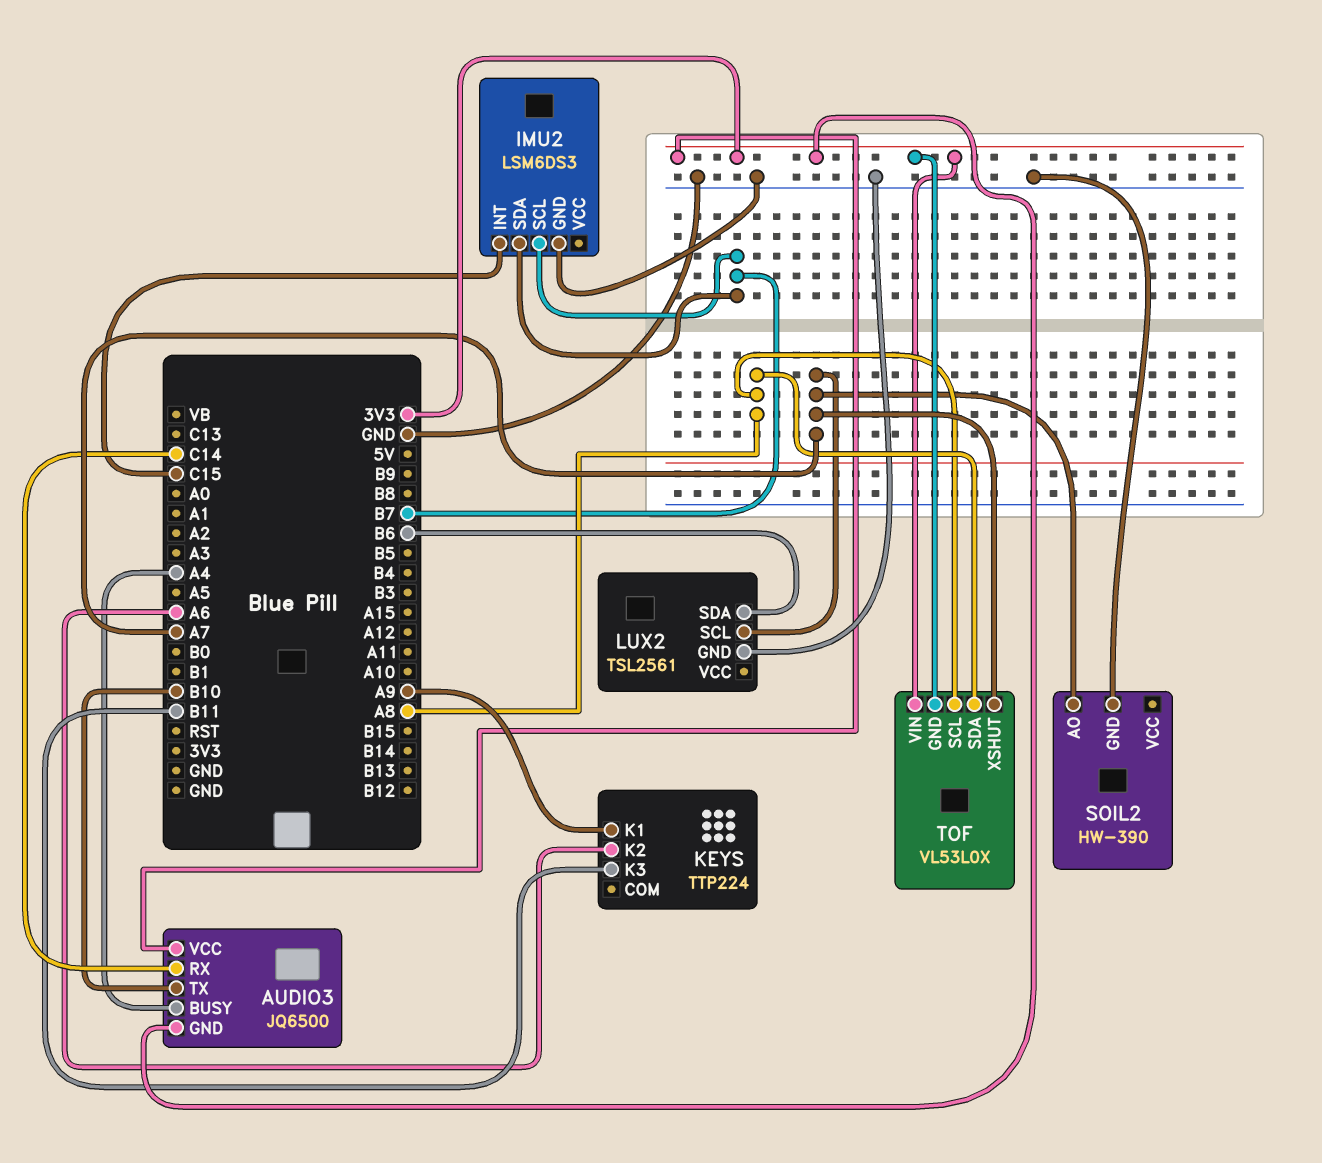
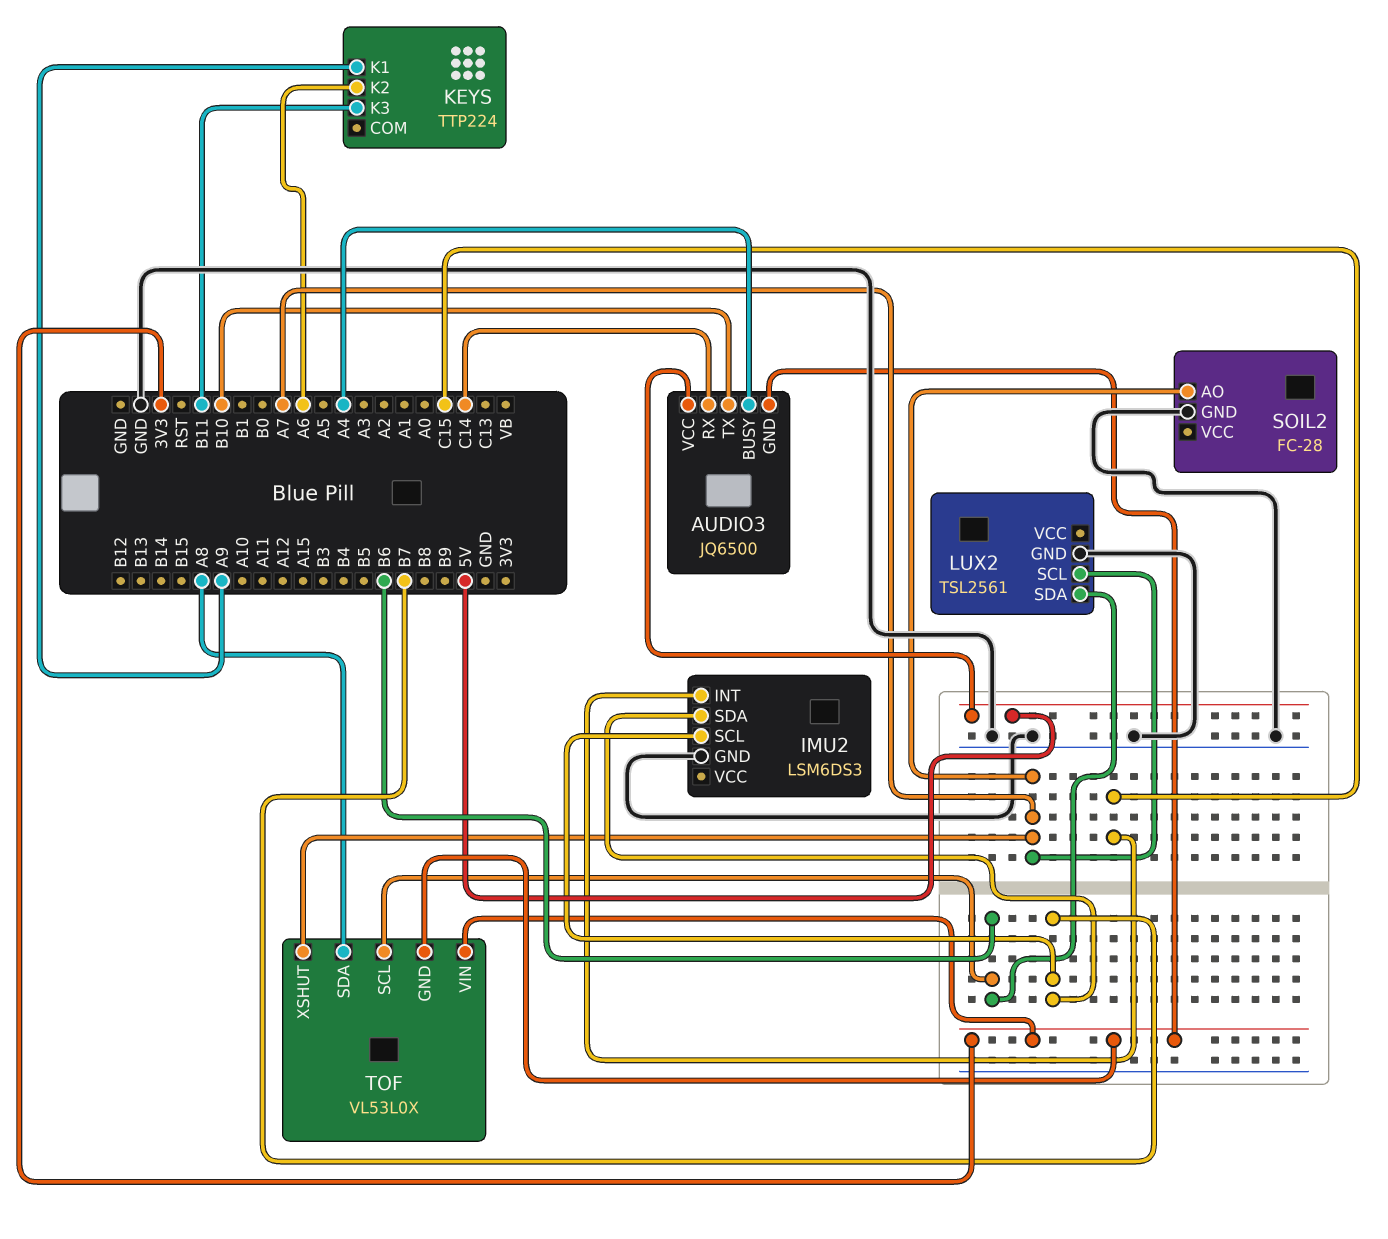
AUDIO3 pin VCC: 3V3 -> 5V
SOIL2: HW-390 -> FC-28
TOF pin SCL: A8 -> B6

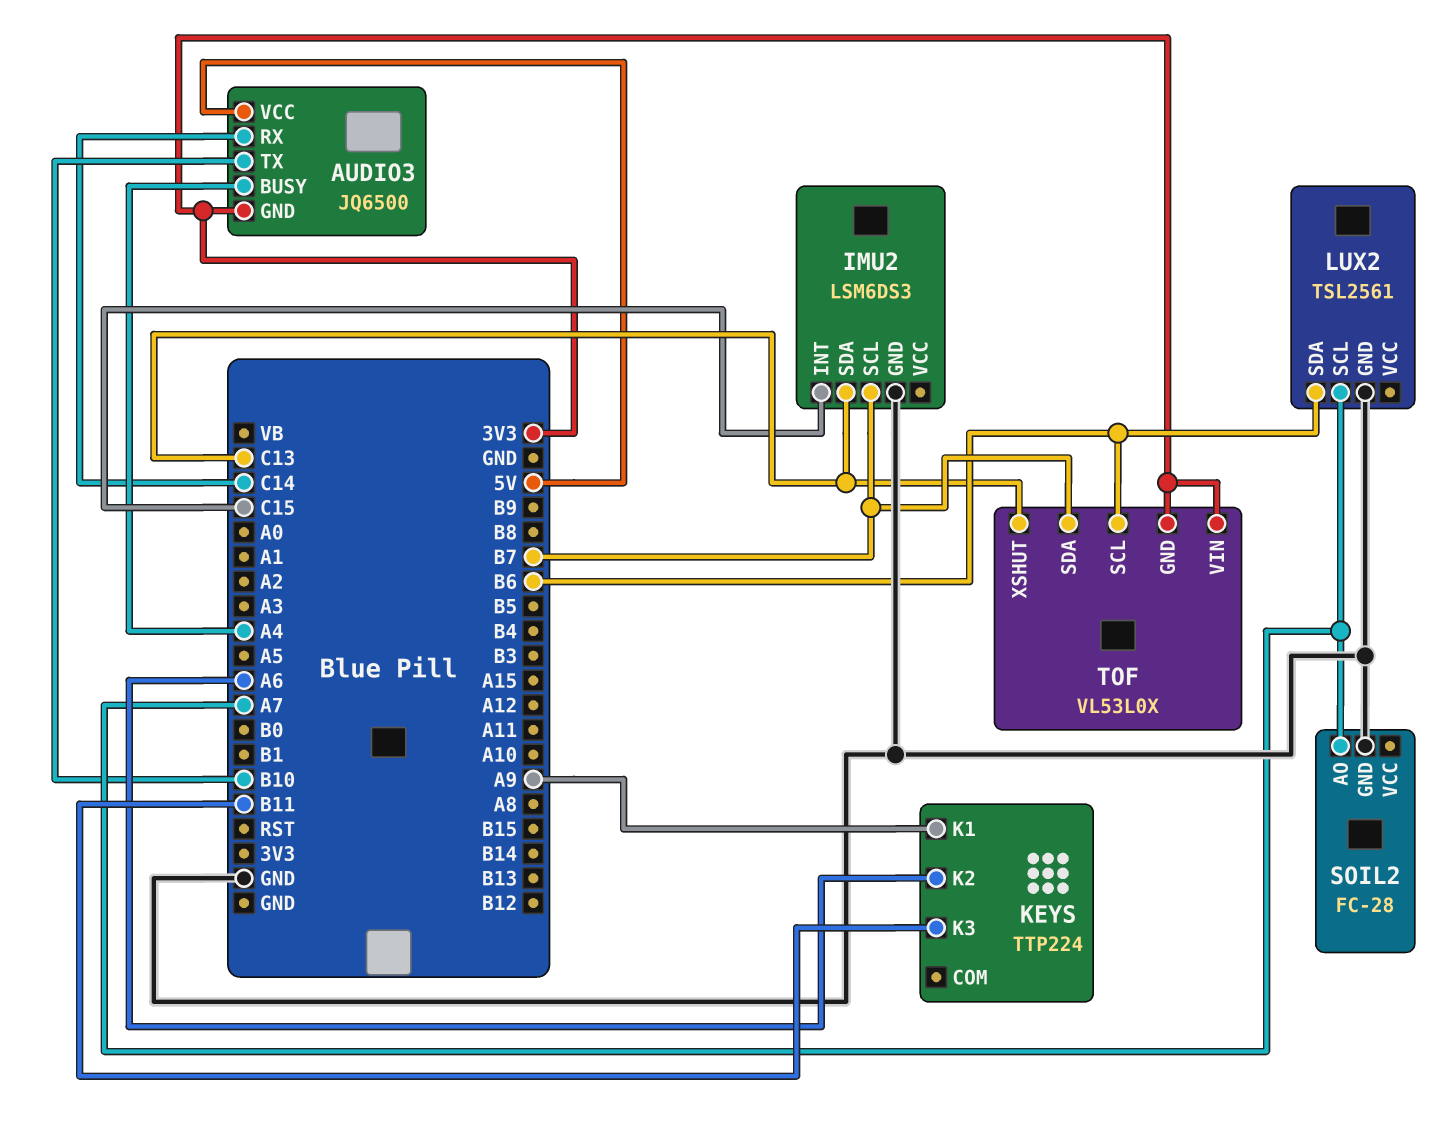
IMU2 pin SDA: B7 -> C13
TOF pin SDA: A8 -> B7
TOF pin XSHUT: A7 -> C13

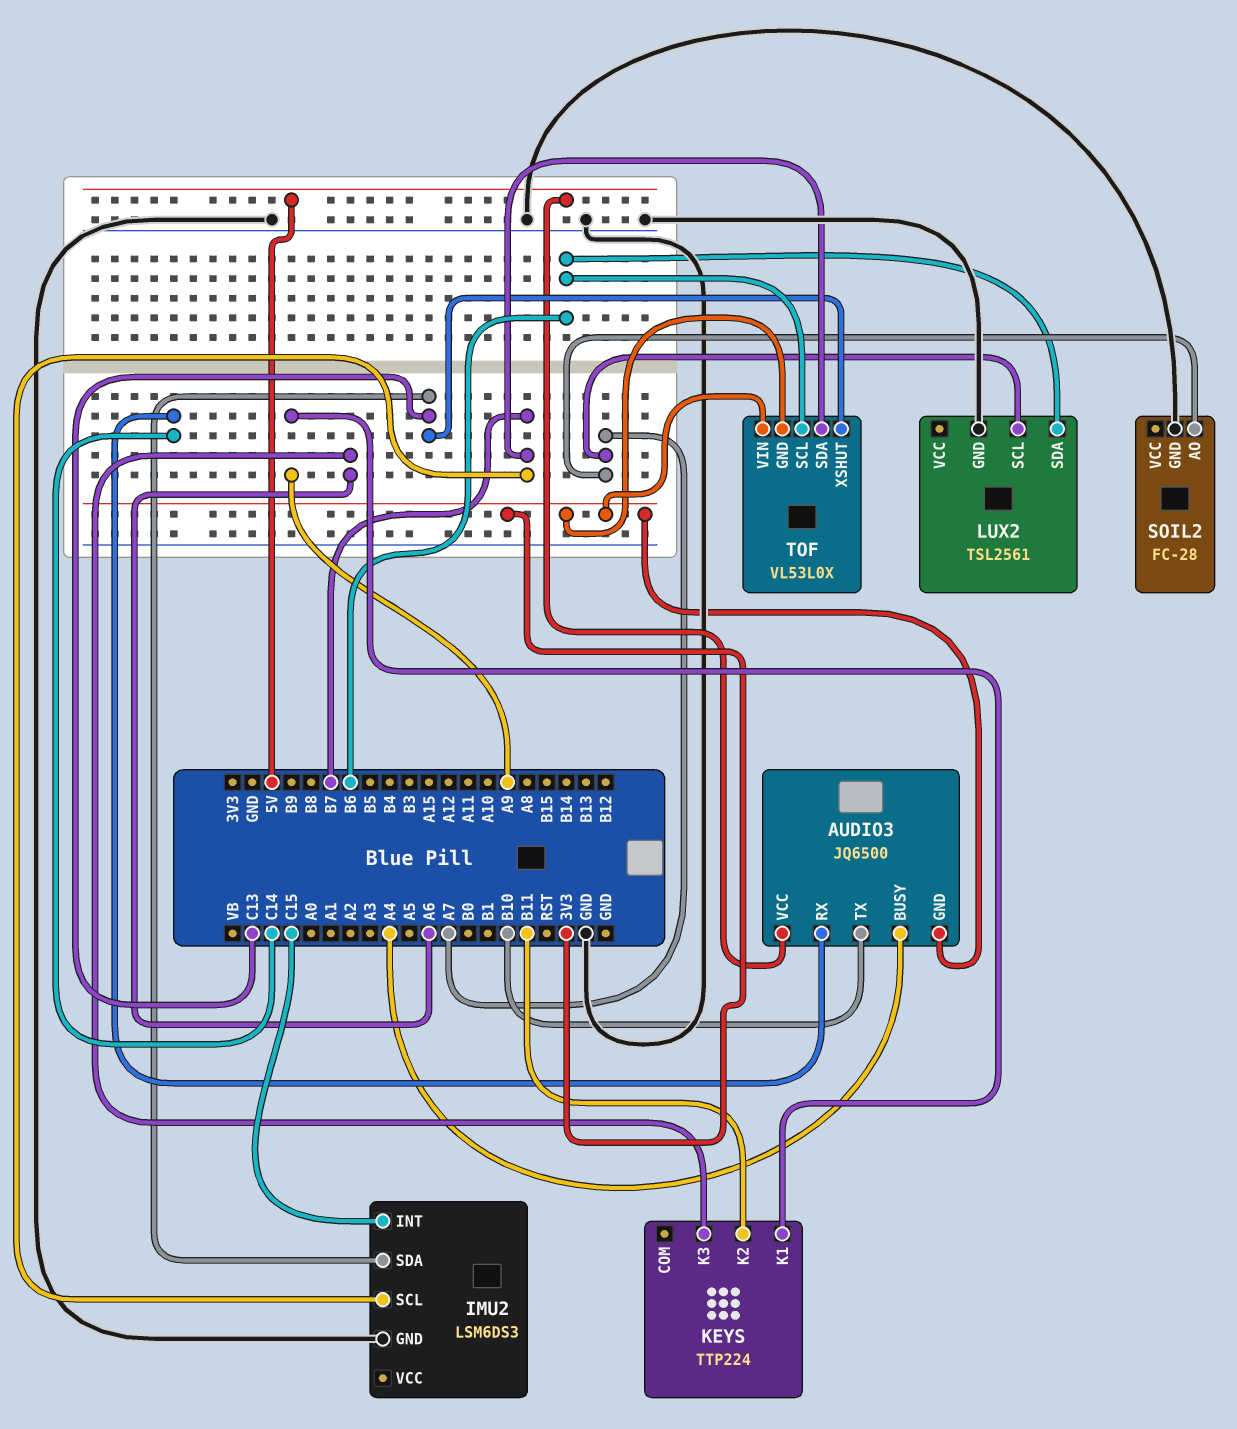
KEYS pin K2: A6 -> B11
KEYS pin K3: B11 -> A6

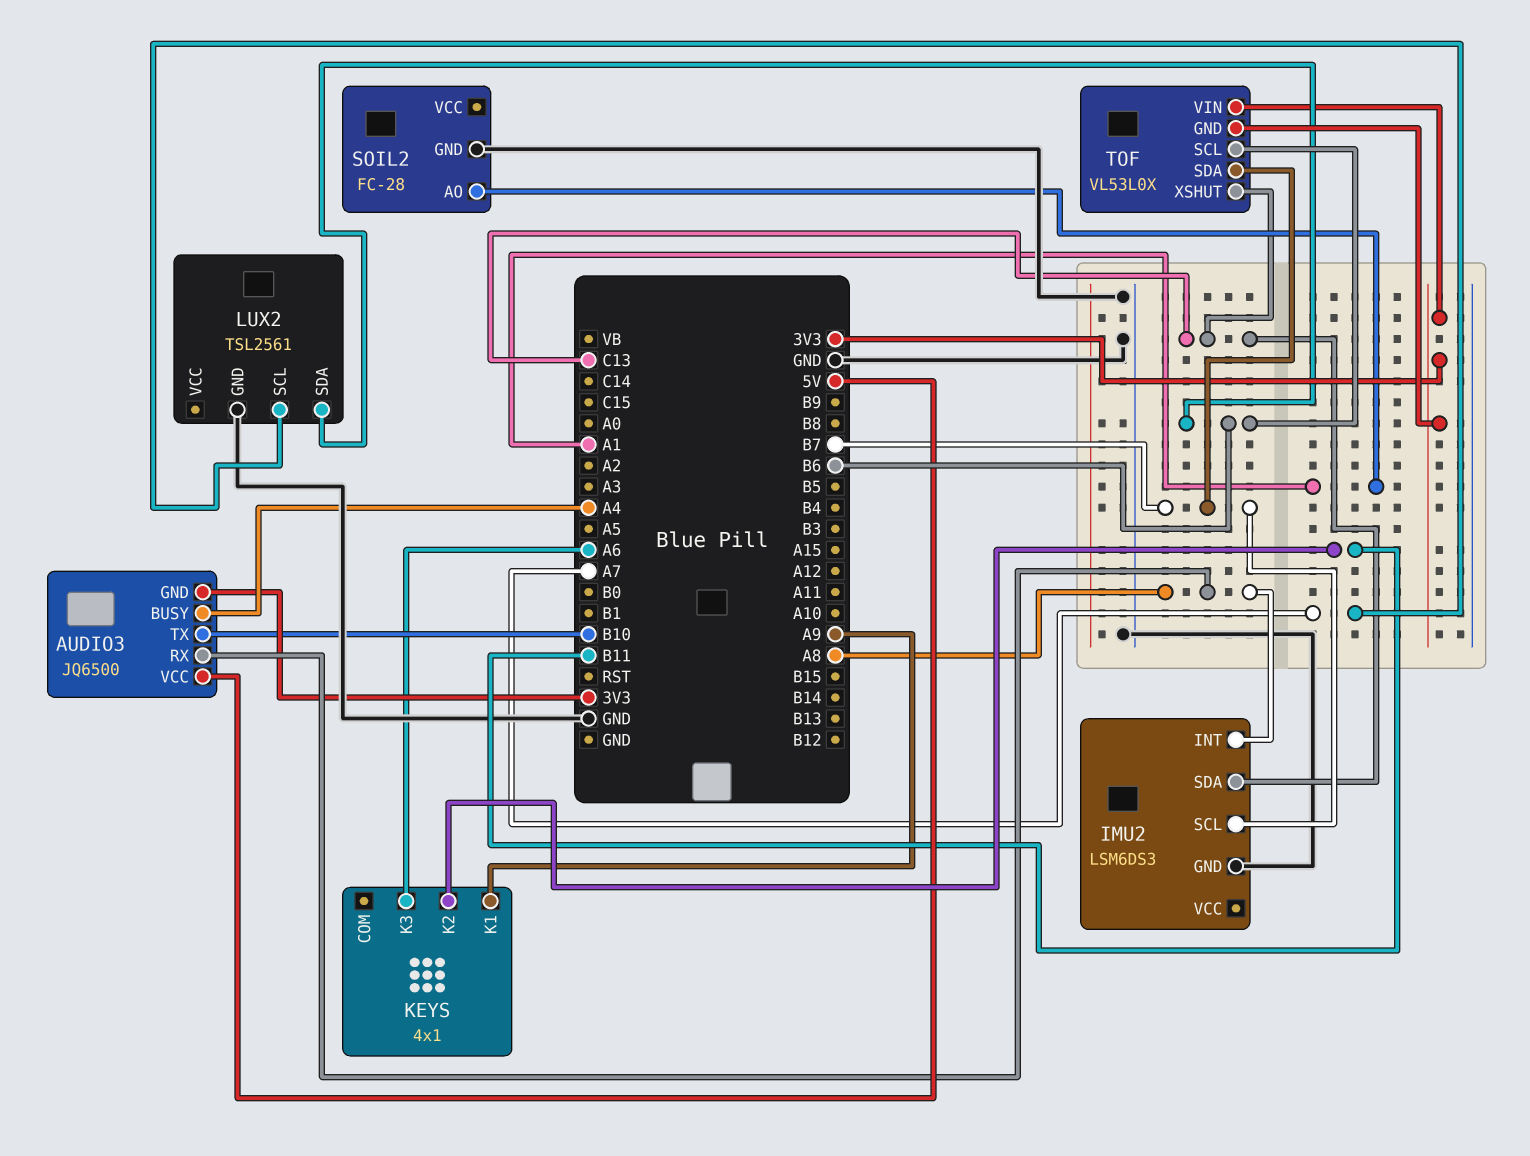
AUDIO3 pin RX: C14 -> A8
IMU2 pin INT: C15 -> A8
KEYS: TTP224 -> 4x1
SOIL2 pin AO: A7 -> A1

